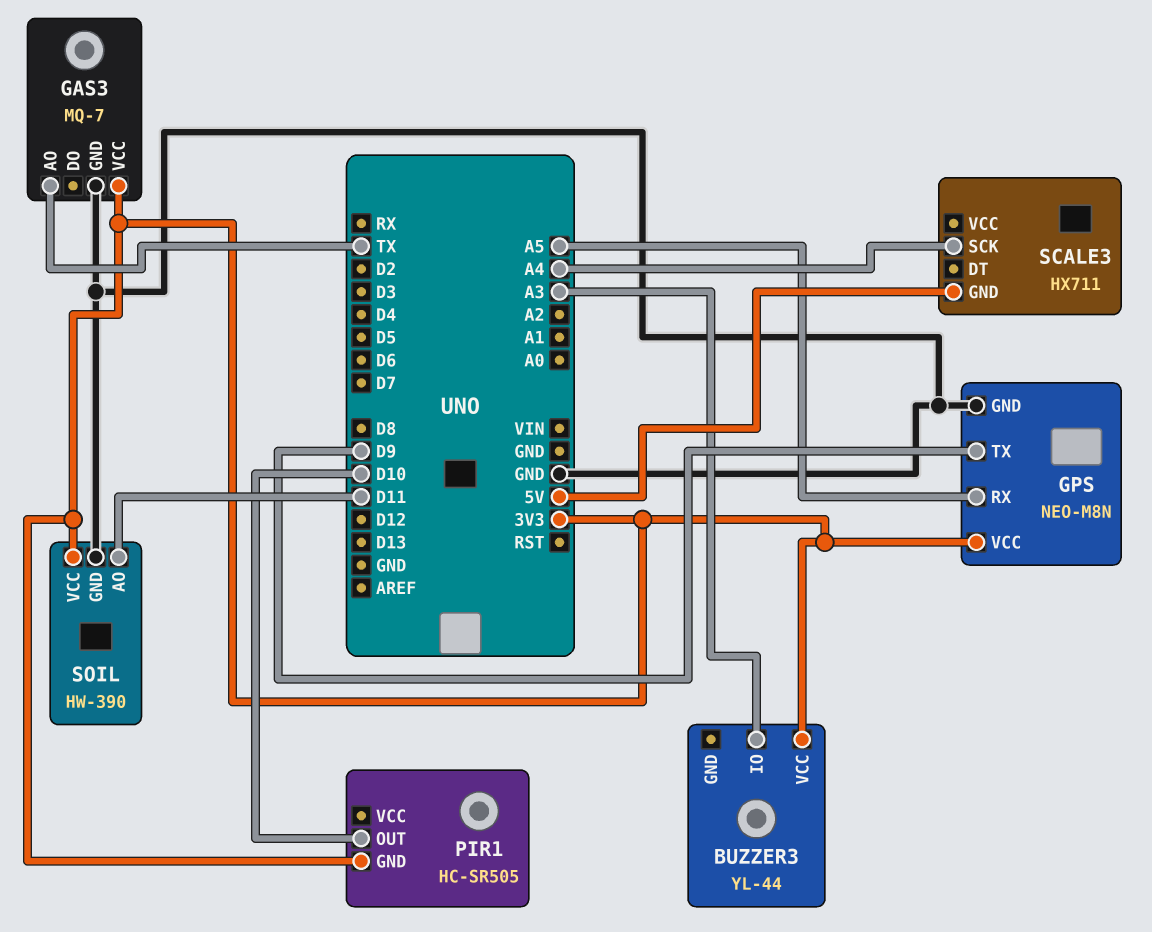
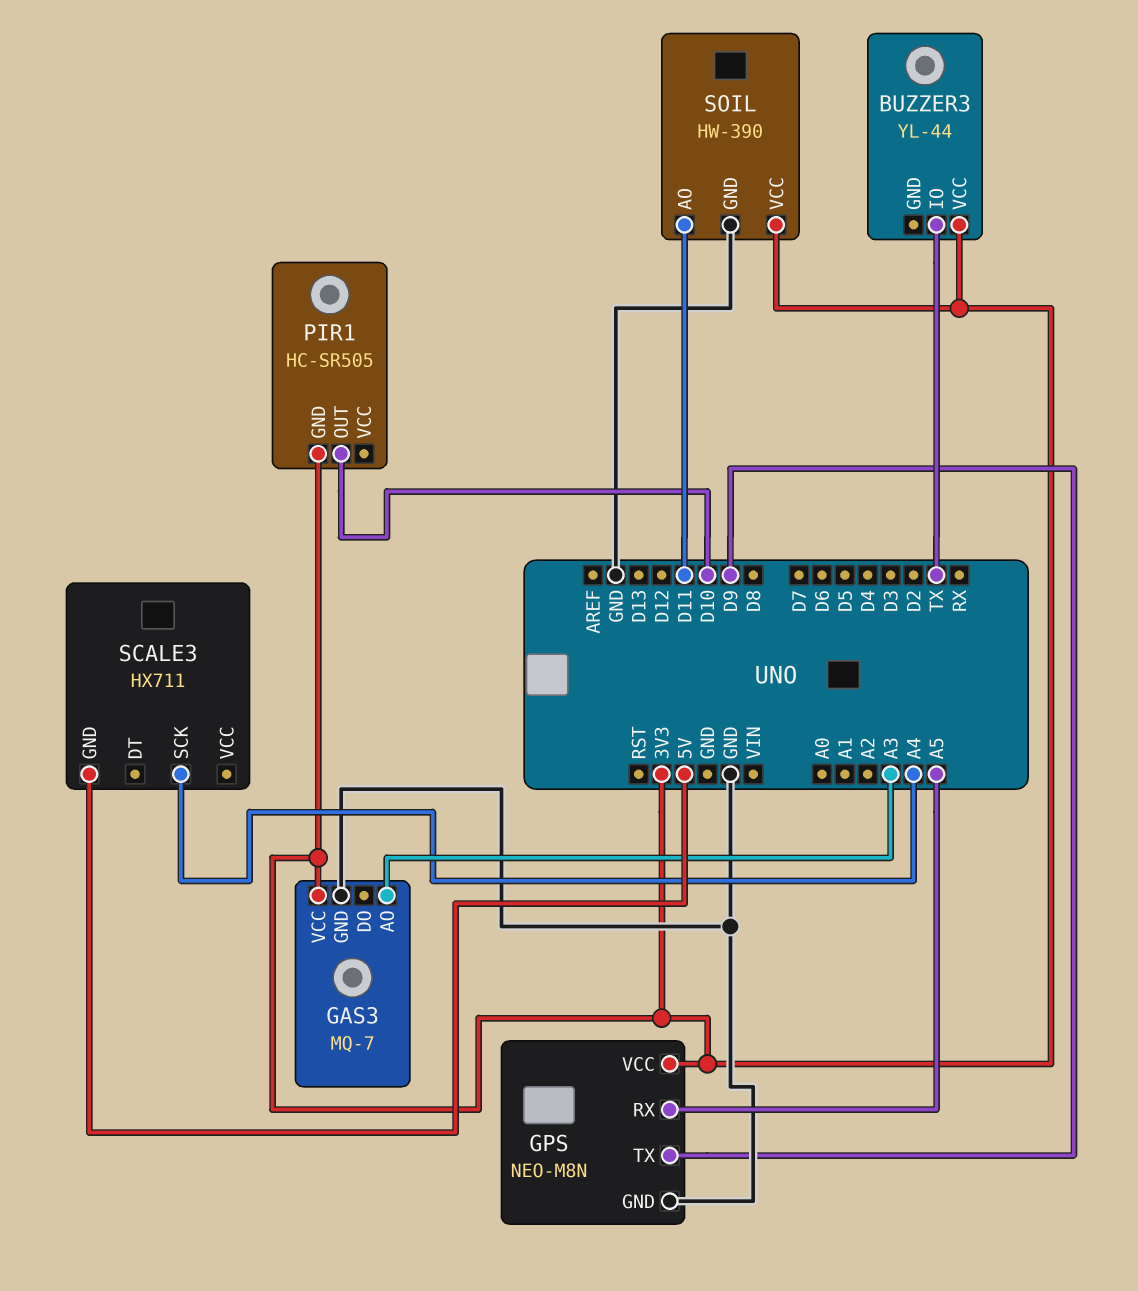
BUZZER3 pin IO: A3 -> TX
GAS3 pin AO: TX -> A3

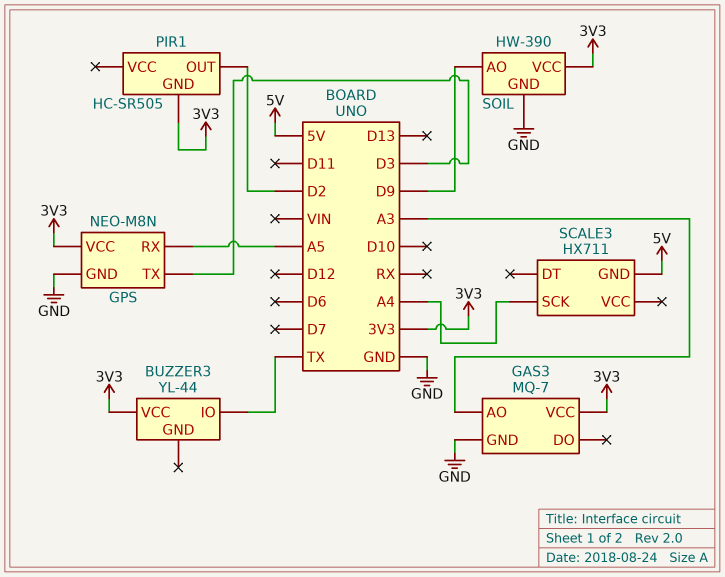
GPS pin TX: D9 -> D3
PIR1 pin OUT: D10 -> D2
SOIL pin AO: D11 -> D9

